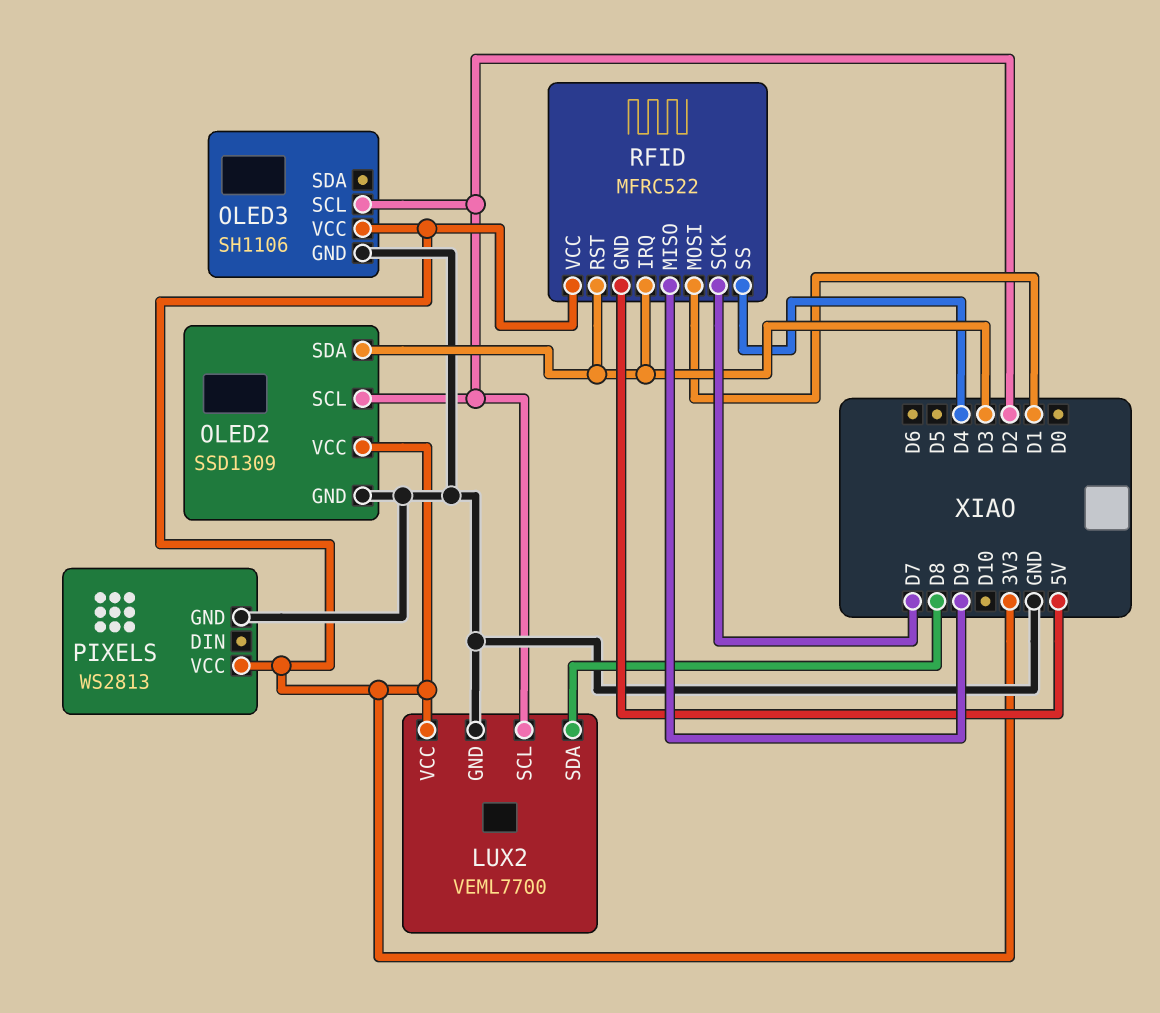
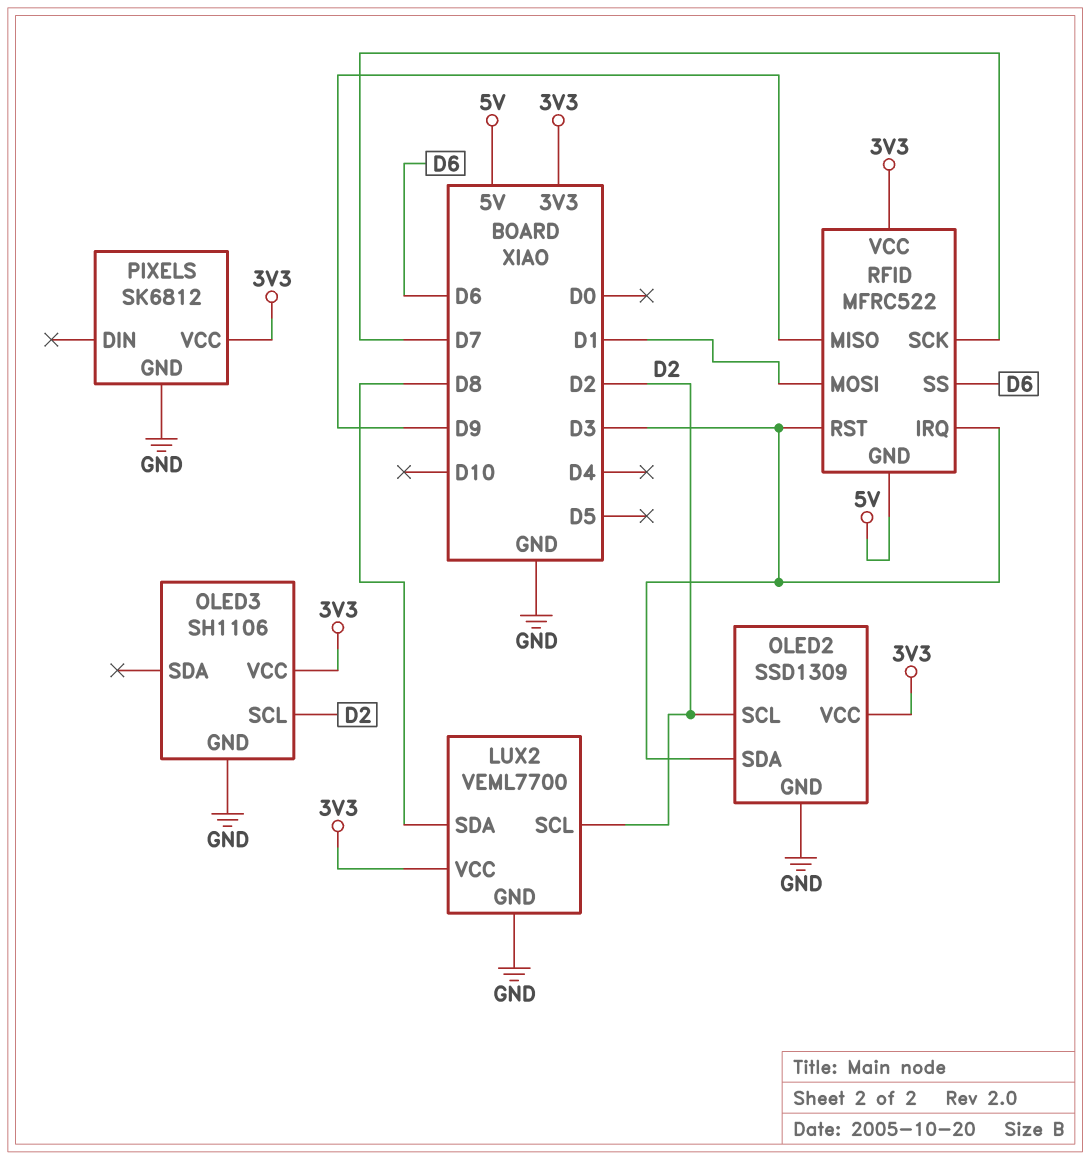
PIXELS: WS2813 -> SK6812
RFID pin SS: D4 -> D6

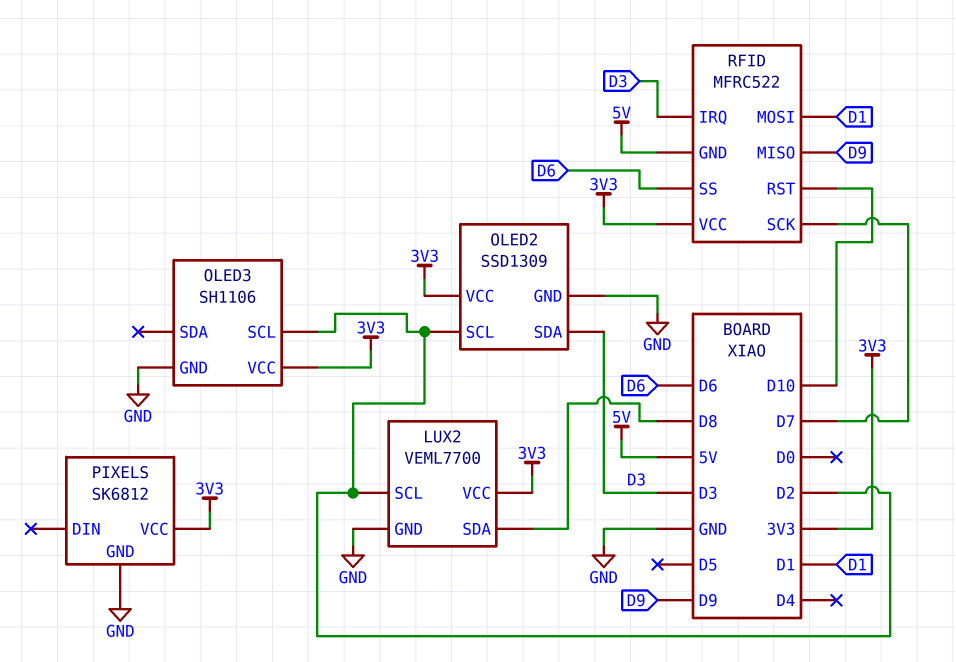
RFID pin RST: D3 -> D10

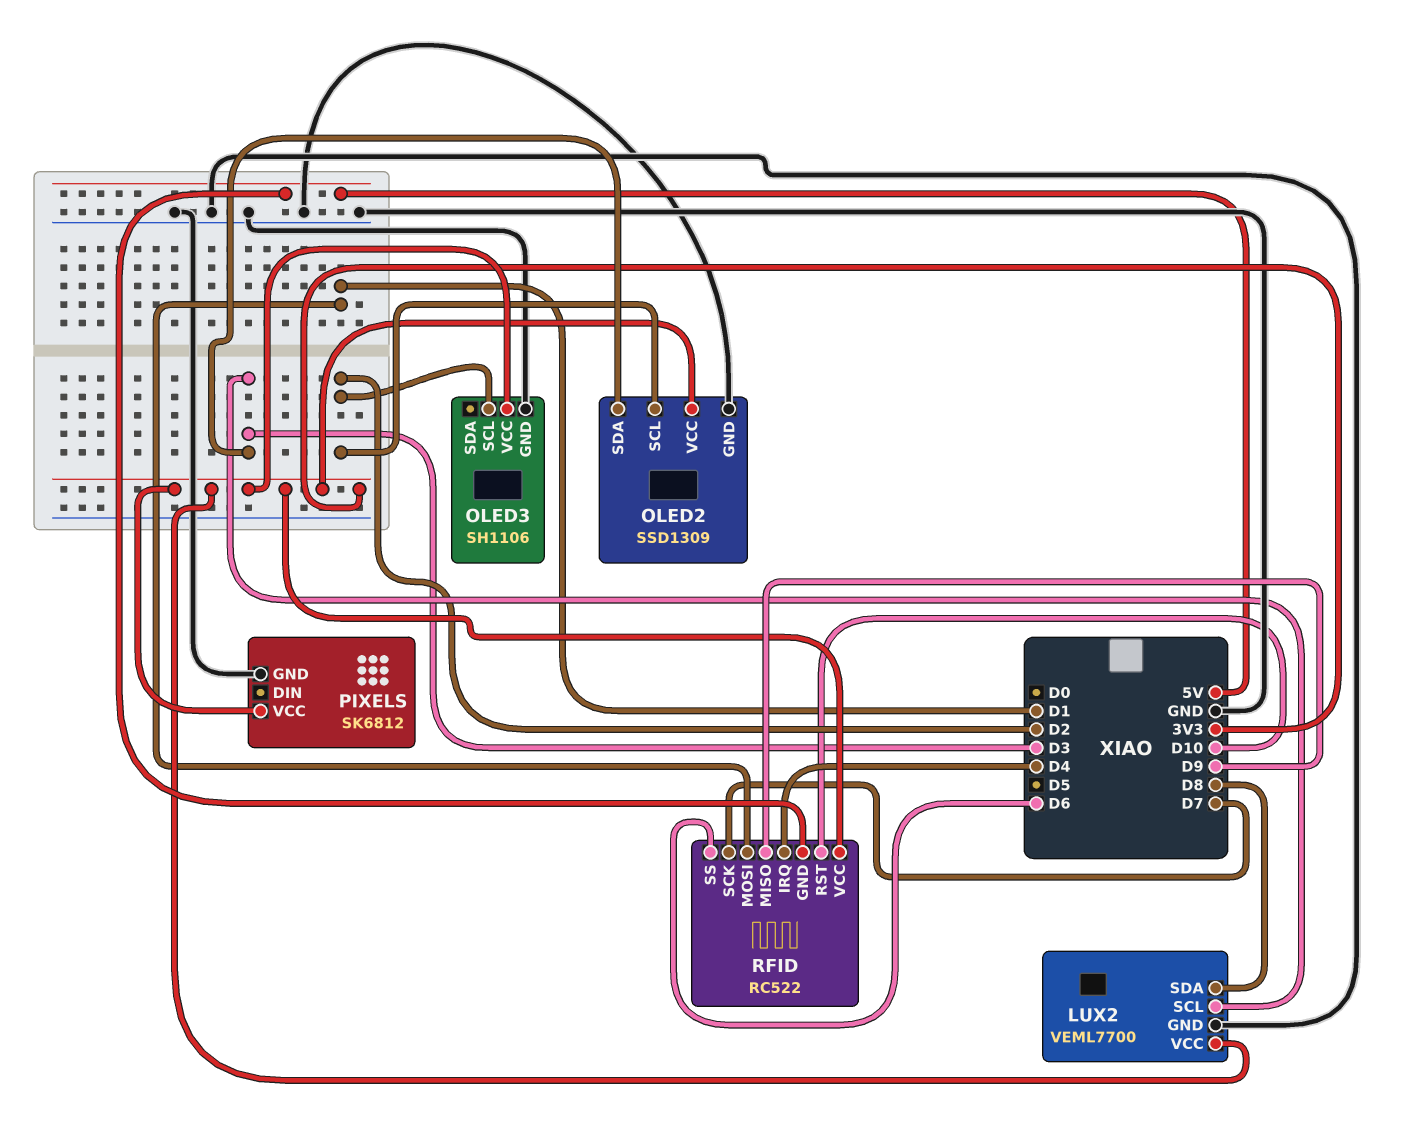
LUX2 pin SCL: D2 -> D3
RFID: MFRC522 -> RC522
RFID pin IRQ: D3 -> D4

